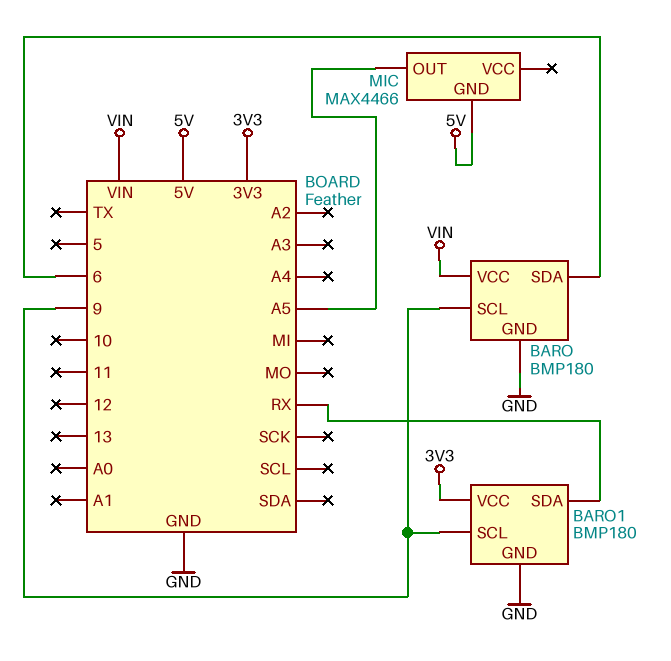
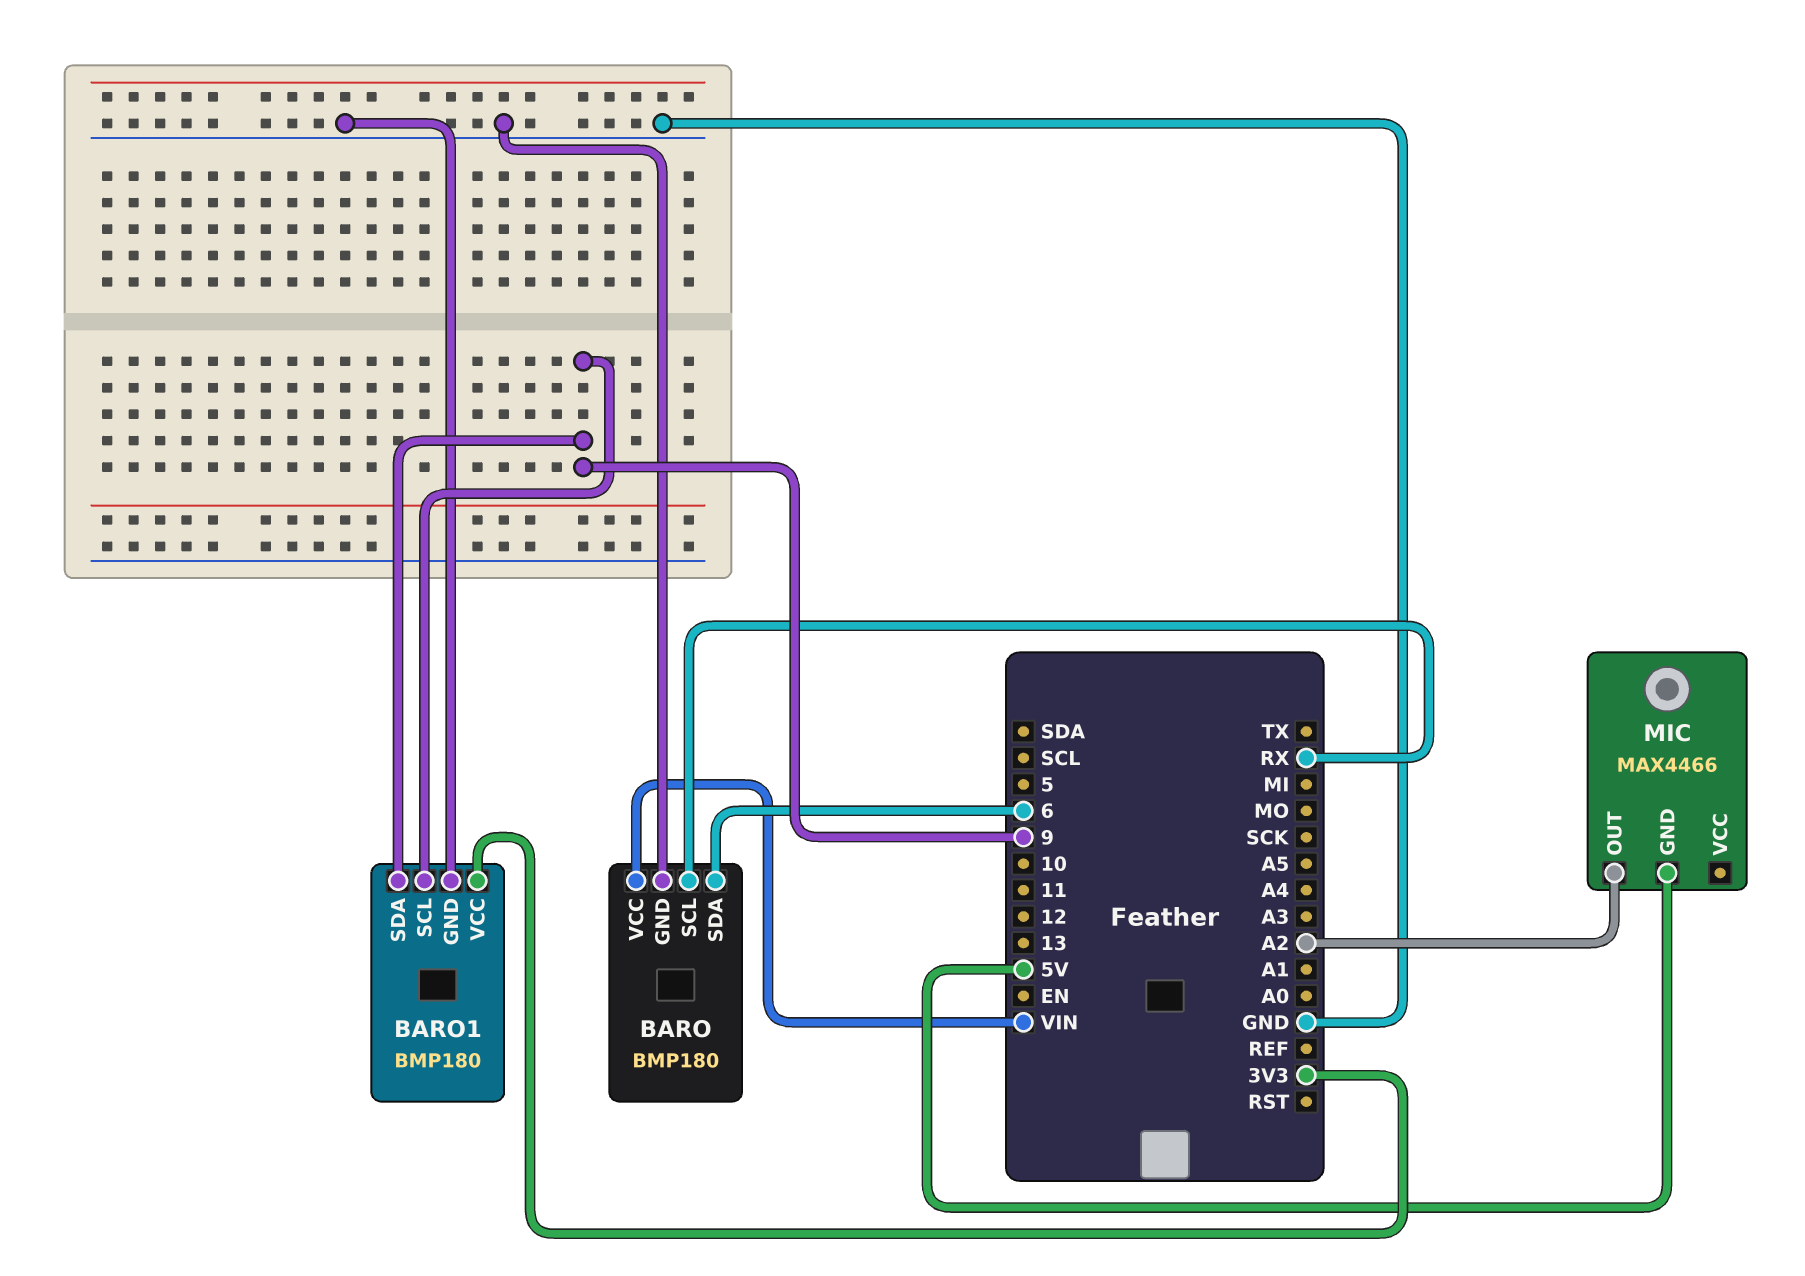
BARO pin SCL: 9 -> RX
BARO1 pin SDA: RX -> 9
MIC pin OUT: A5 -> A2

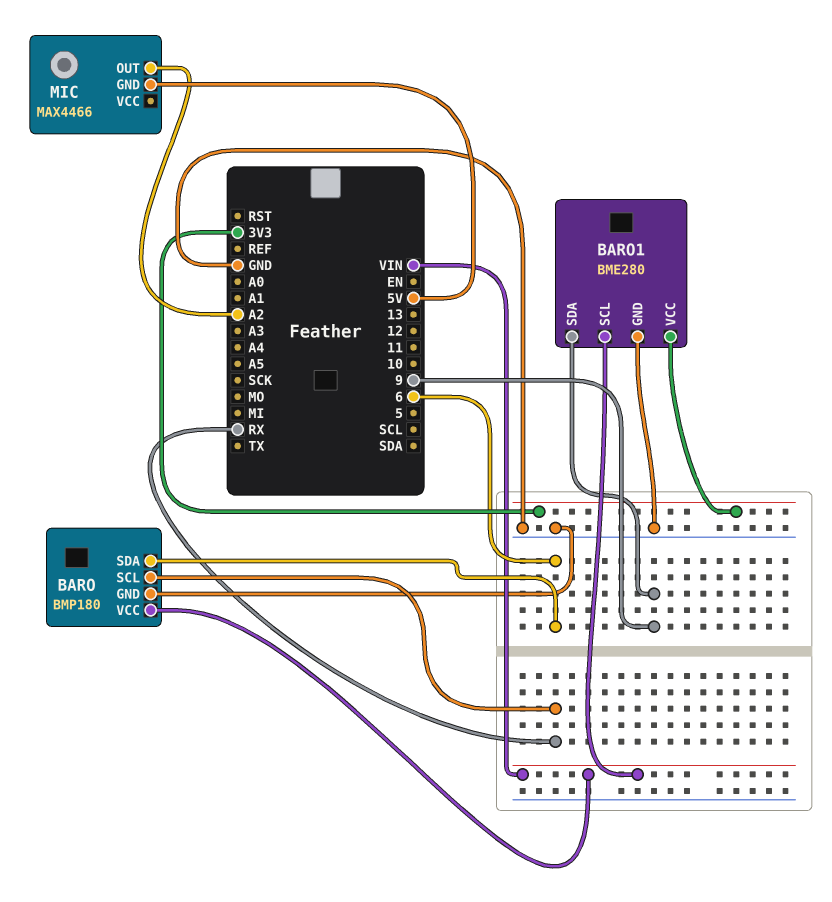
BARO1: BMP180 -> BME280
BARO1 pin SCL: 9 -> VIN

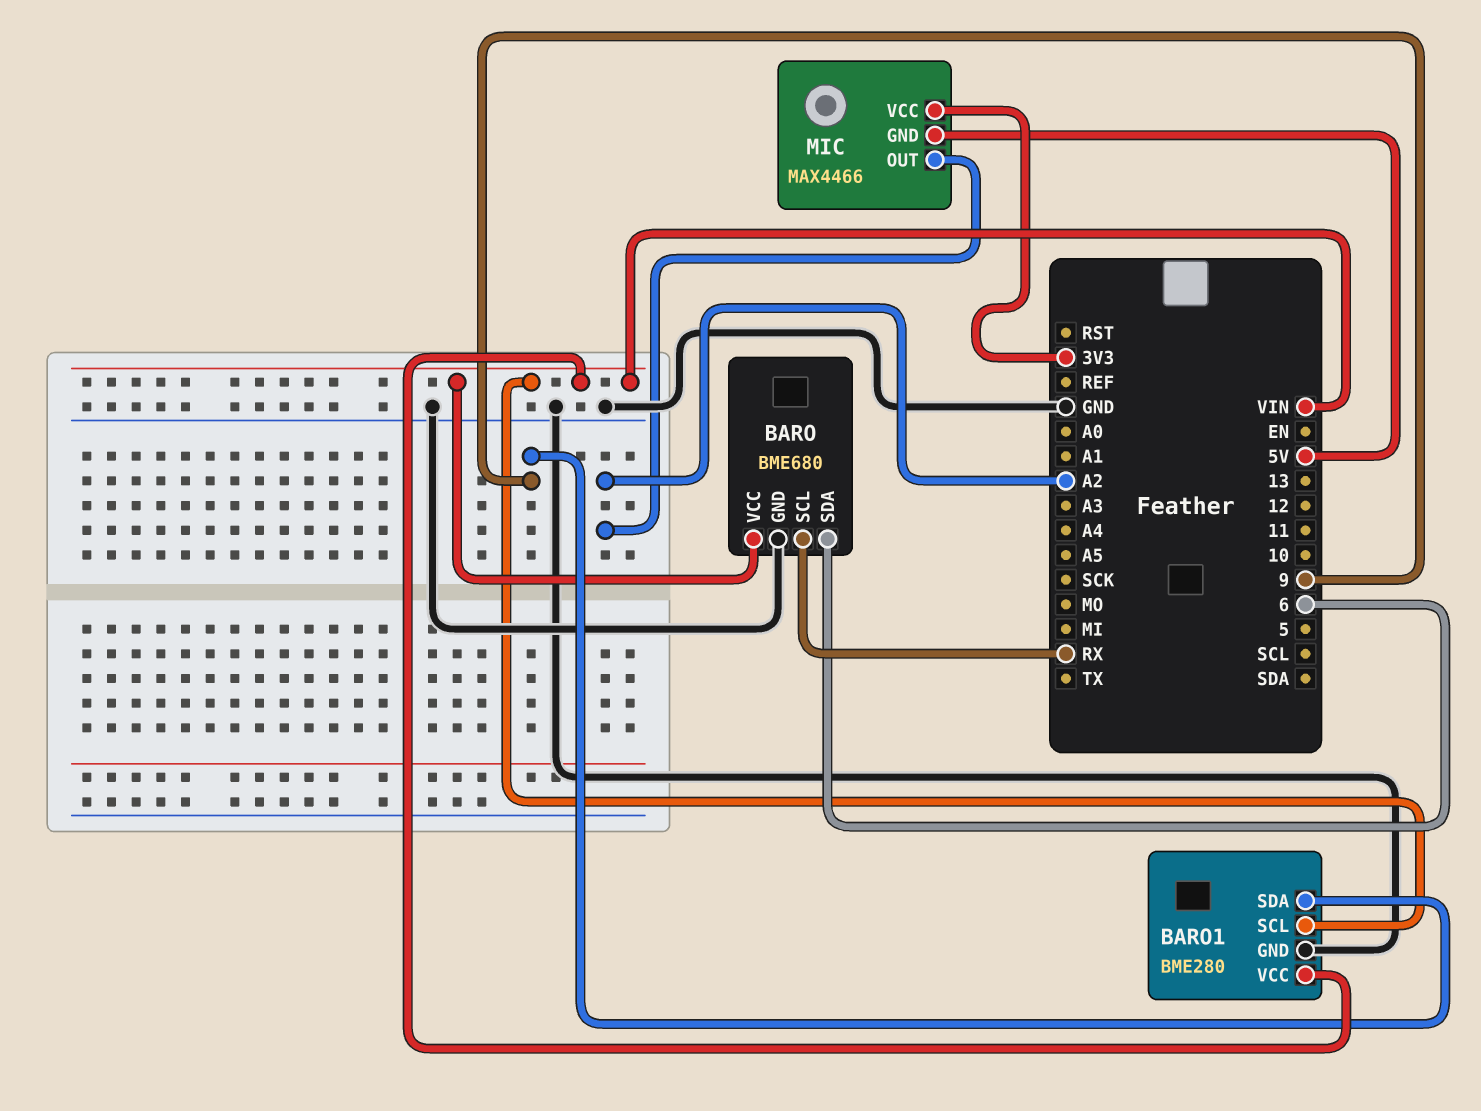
BARO: BMP180 -> BME680
BARO1 pin VCC: 3V3 -> VIN
MIC pin VCC: none -> 3V3

